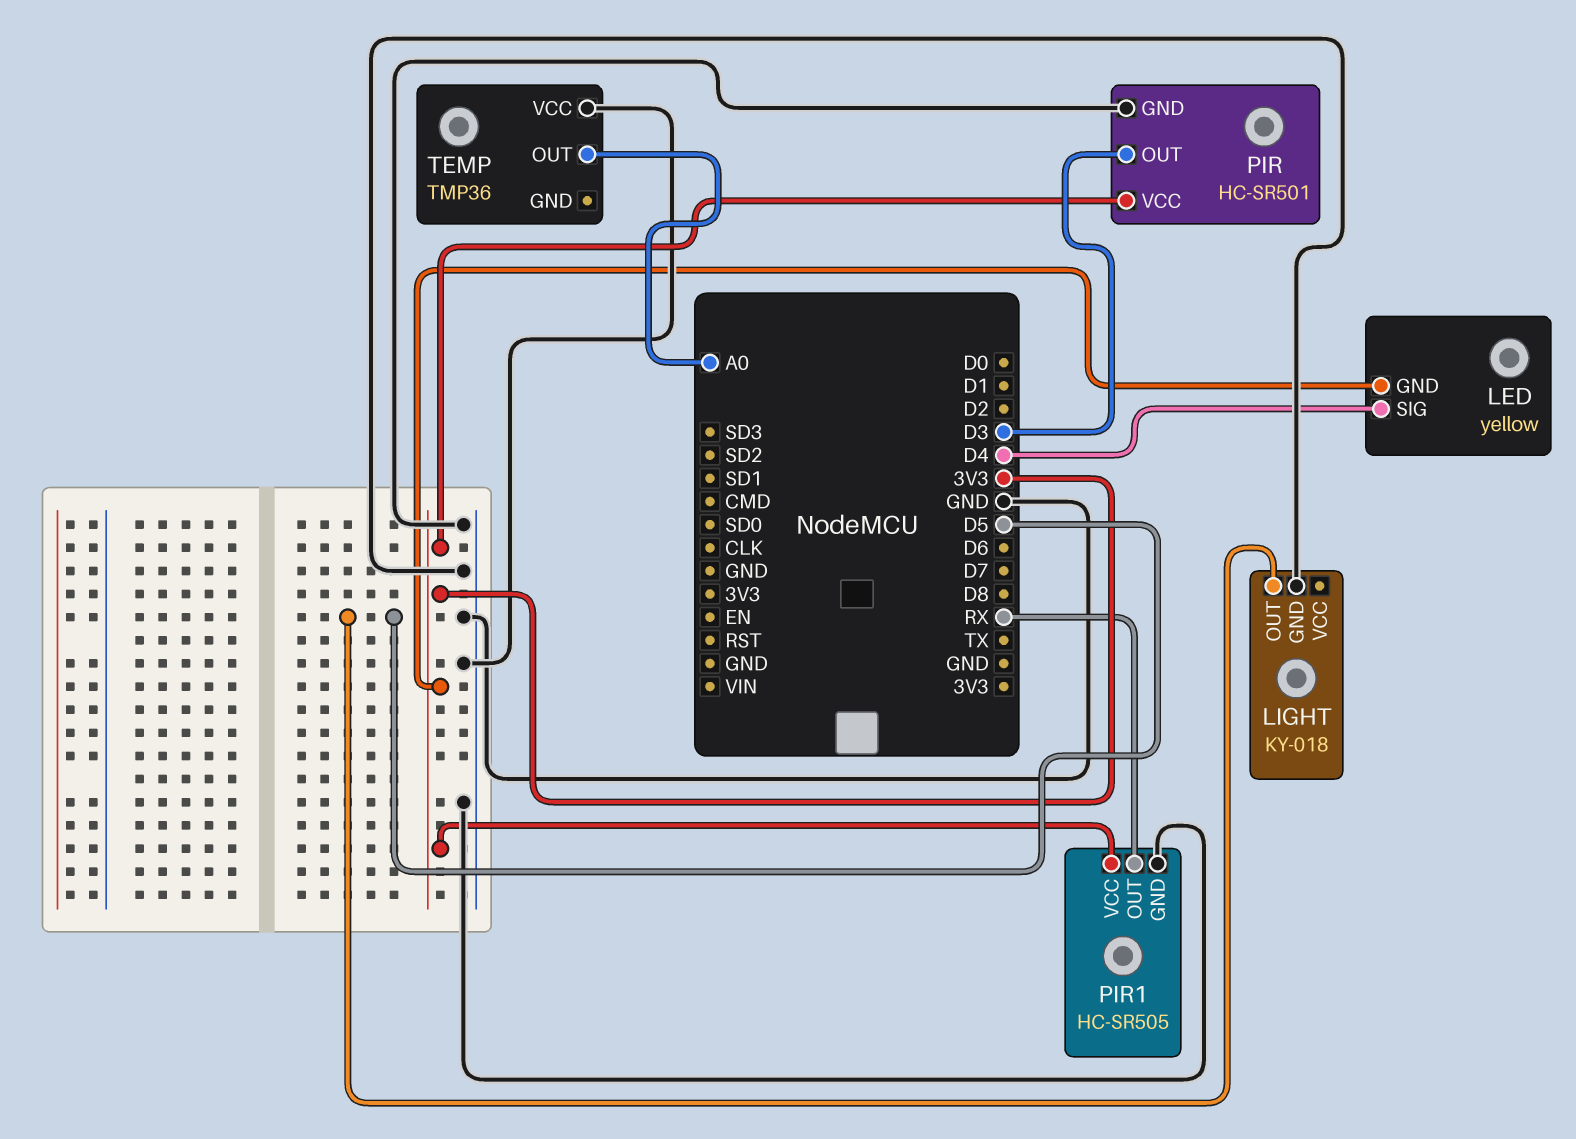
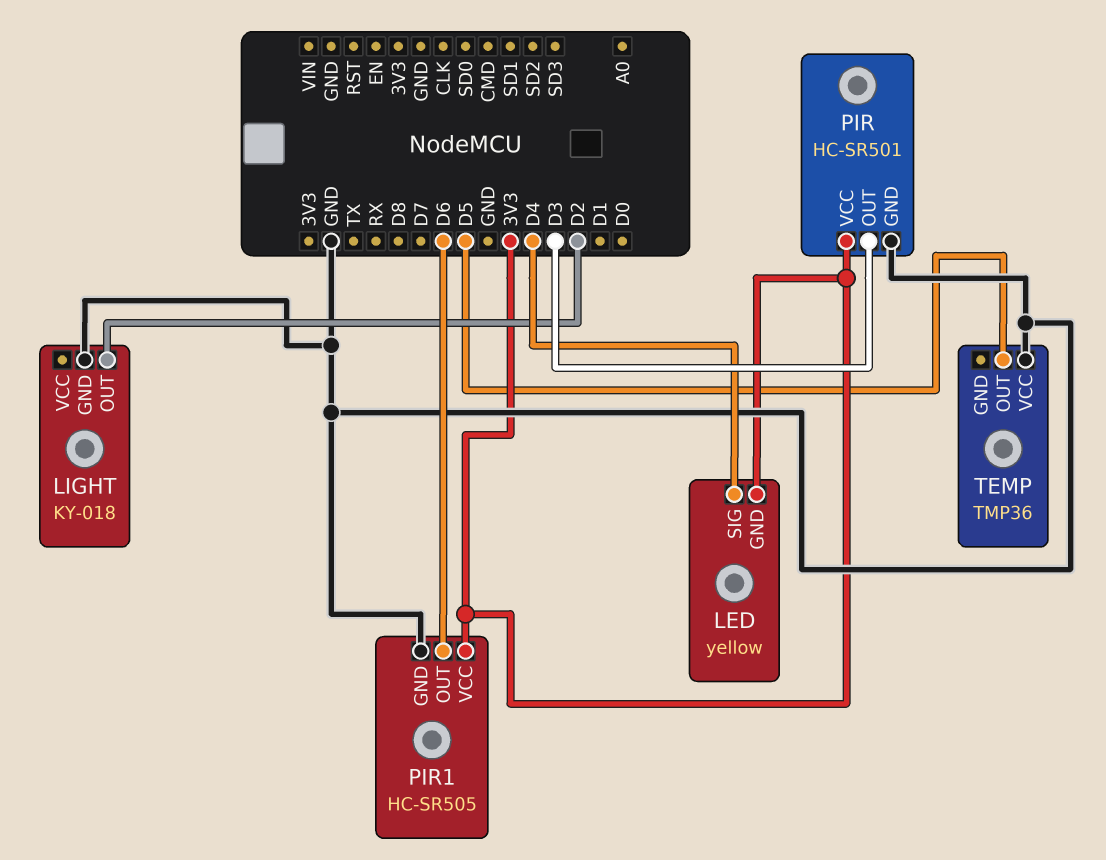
LIGHT pin OUT: D5 -> D2
PIR1 pin OUT: RX -> D6
TEMP pin OUT: A0 -> D5

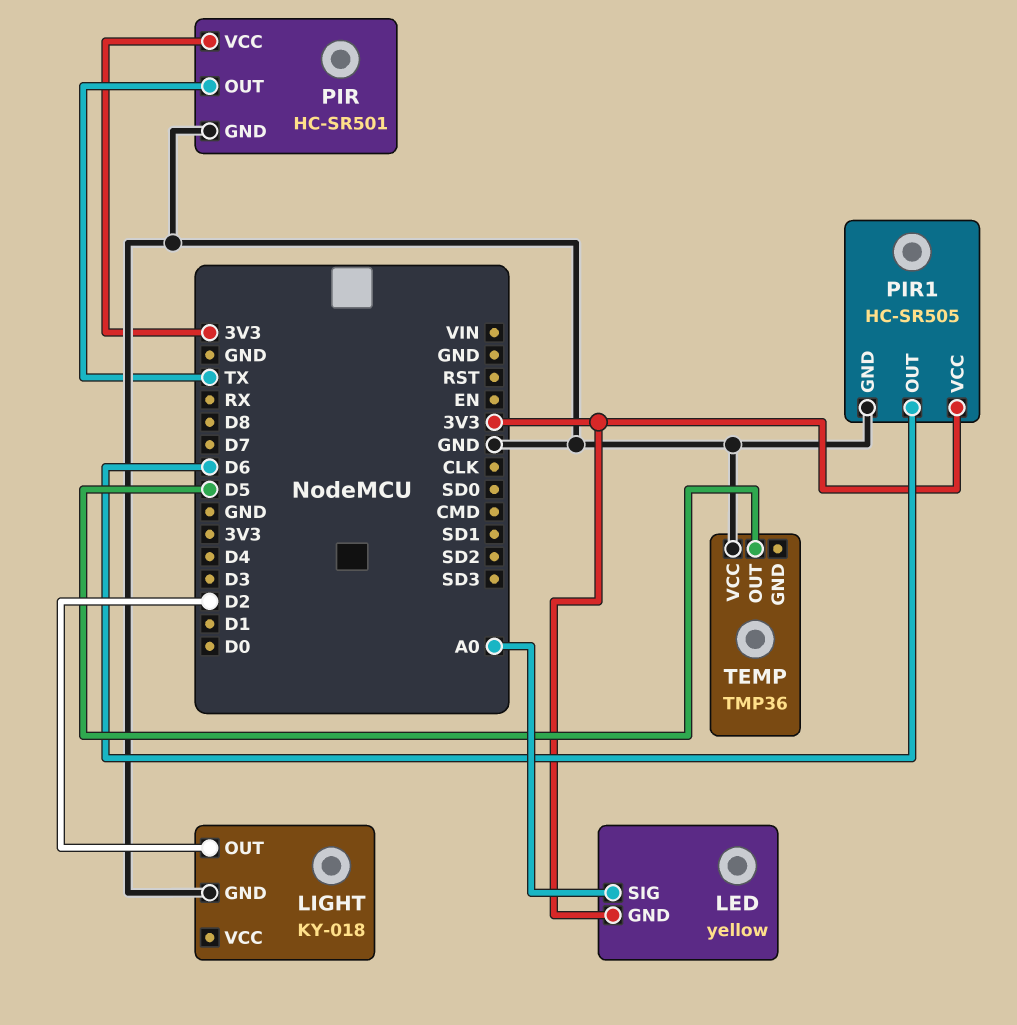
LED pin SIG: D4 -> A0
PIR pin OUT: D3 -> TX

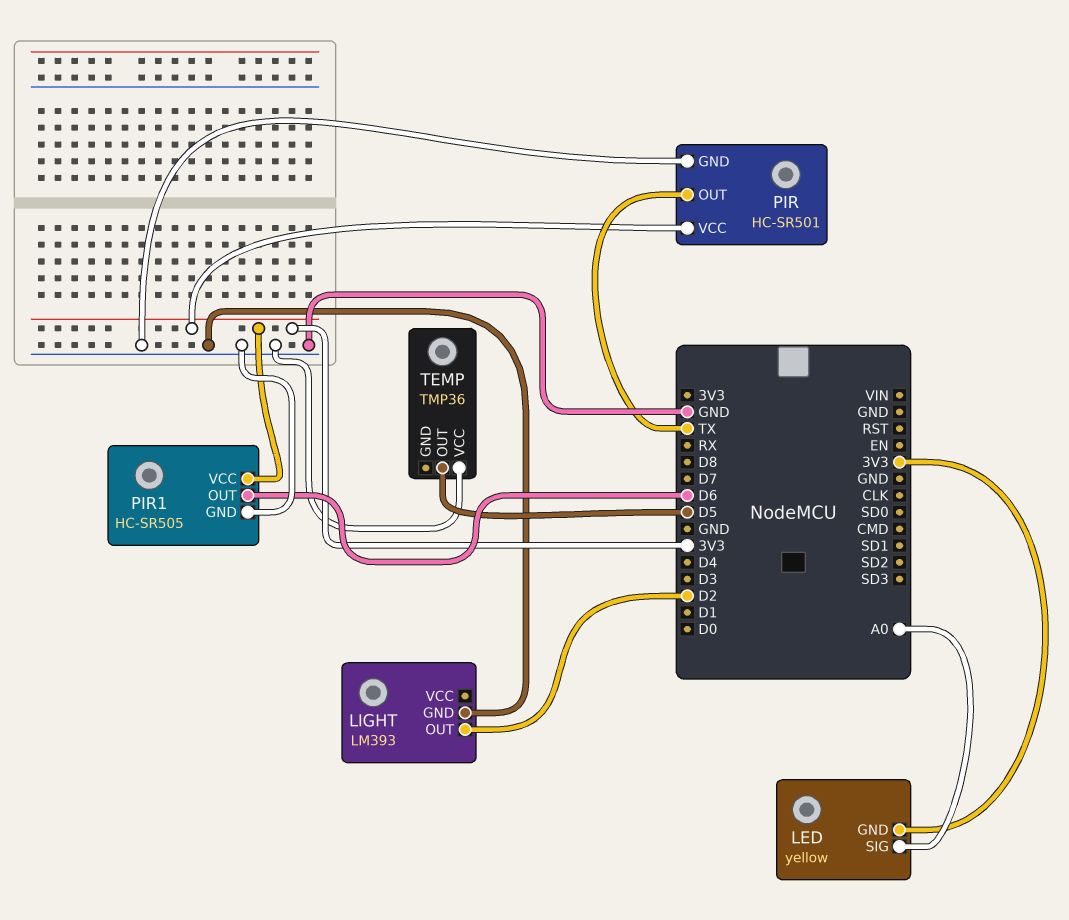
LIGHT: KY-018 -> LM393

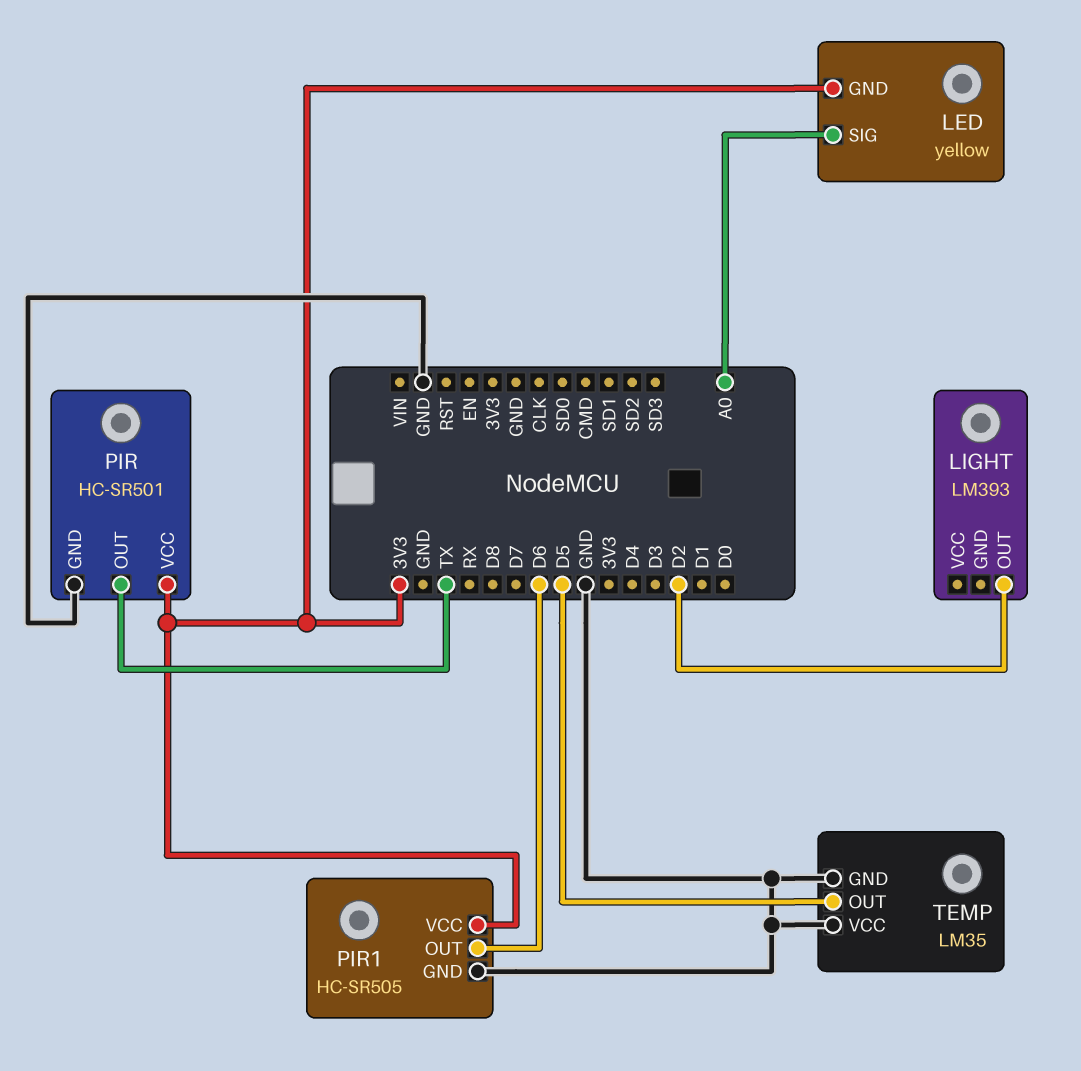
LIGHT pin GND: GND -> none
TEMP: TMP36 -> LM35
TEMP pin GND: none -> GND

